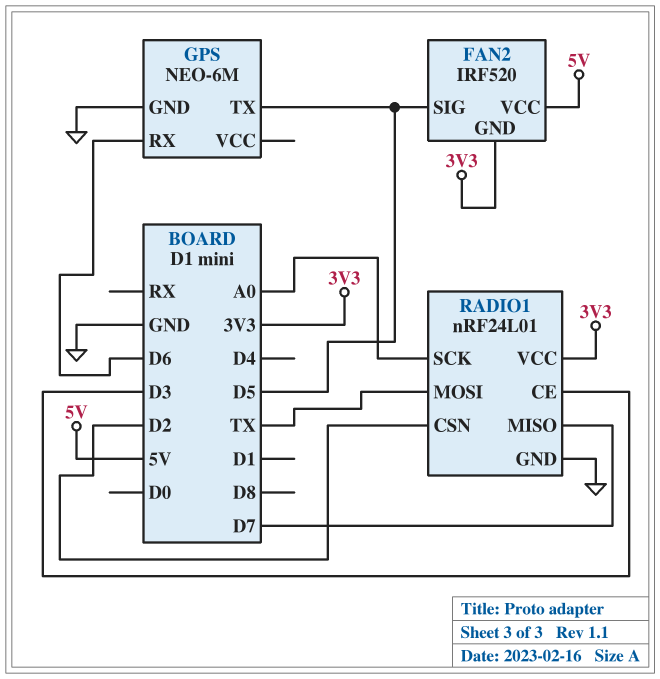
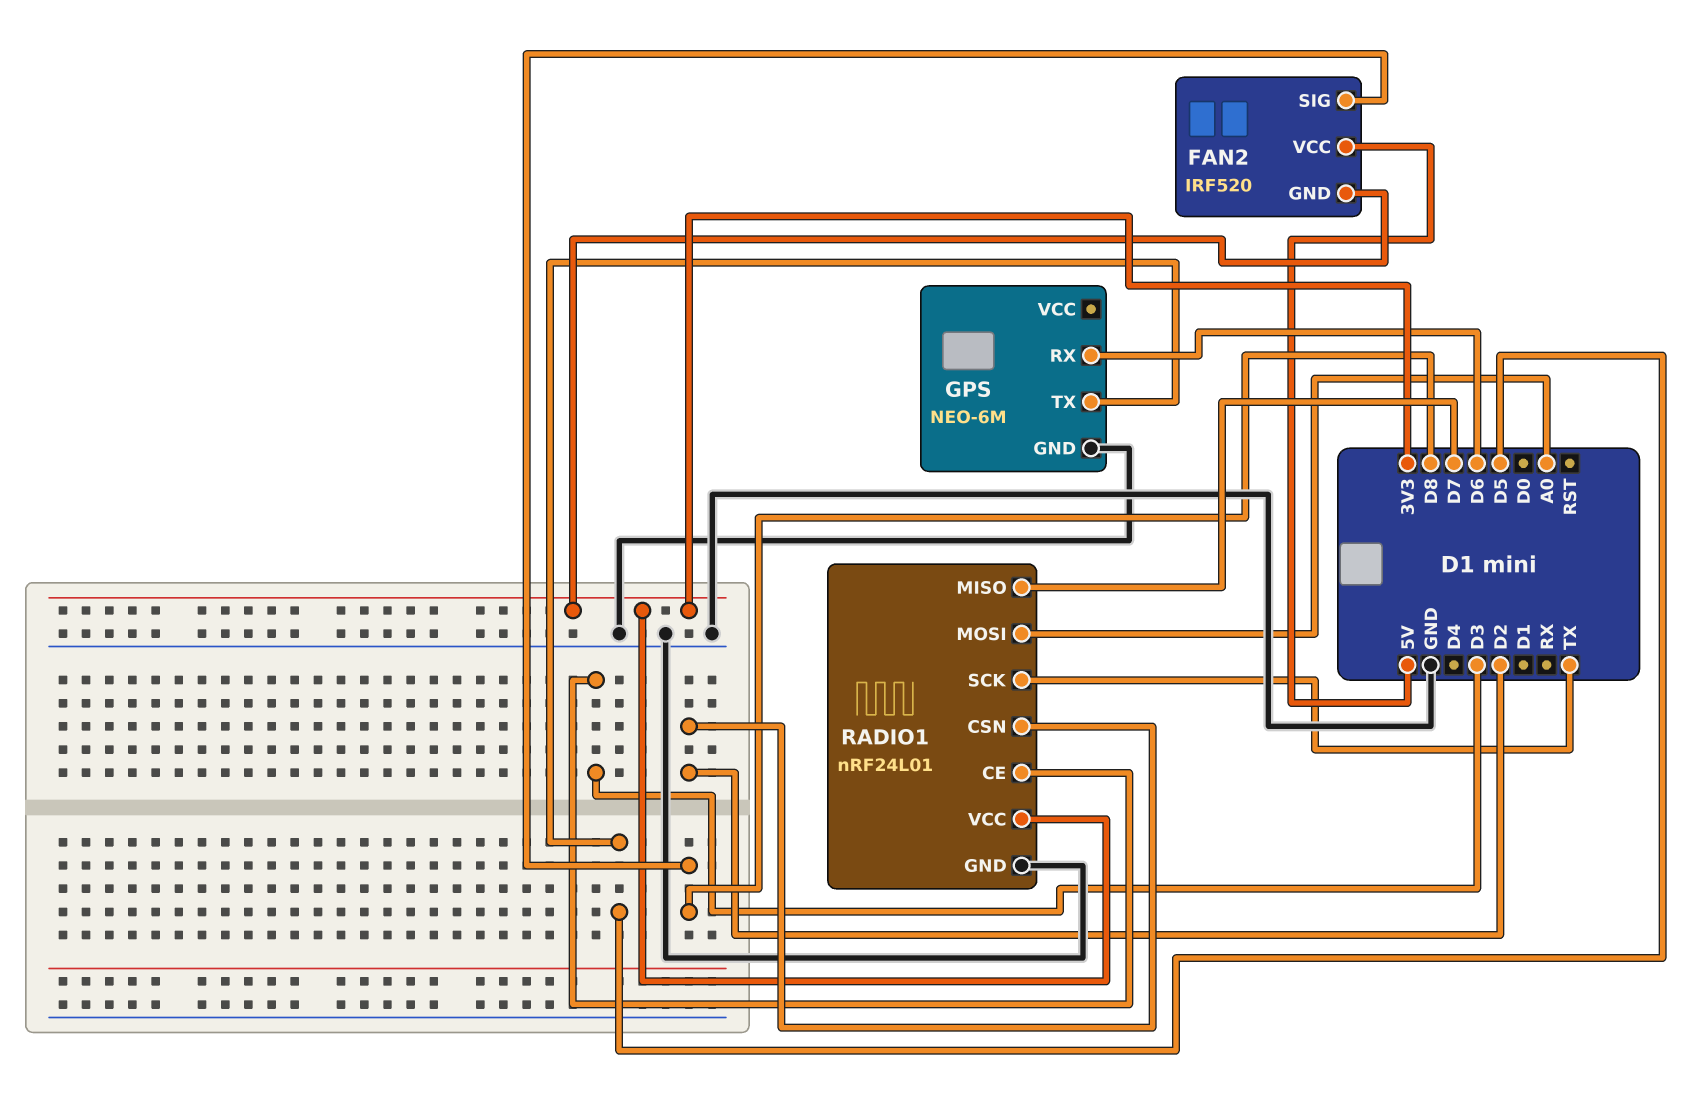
FAN2 pin SIG: D5 -> D8
RADIO1 pin MOSI: TX -> A0
RADIO1 pin SCK: A0 -> TX

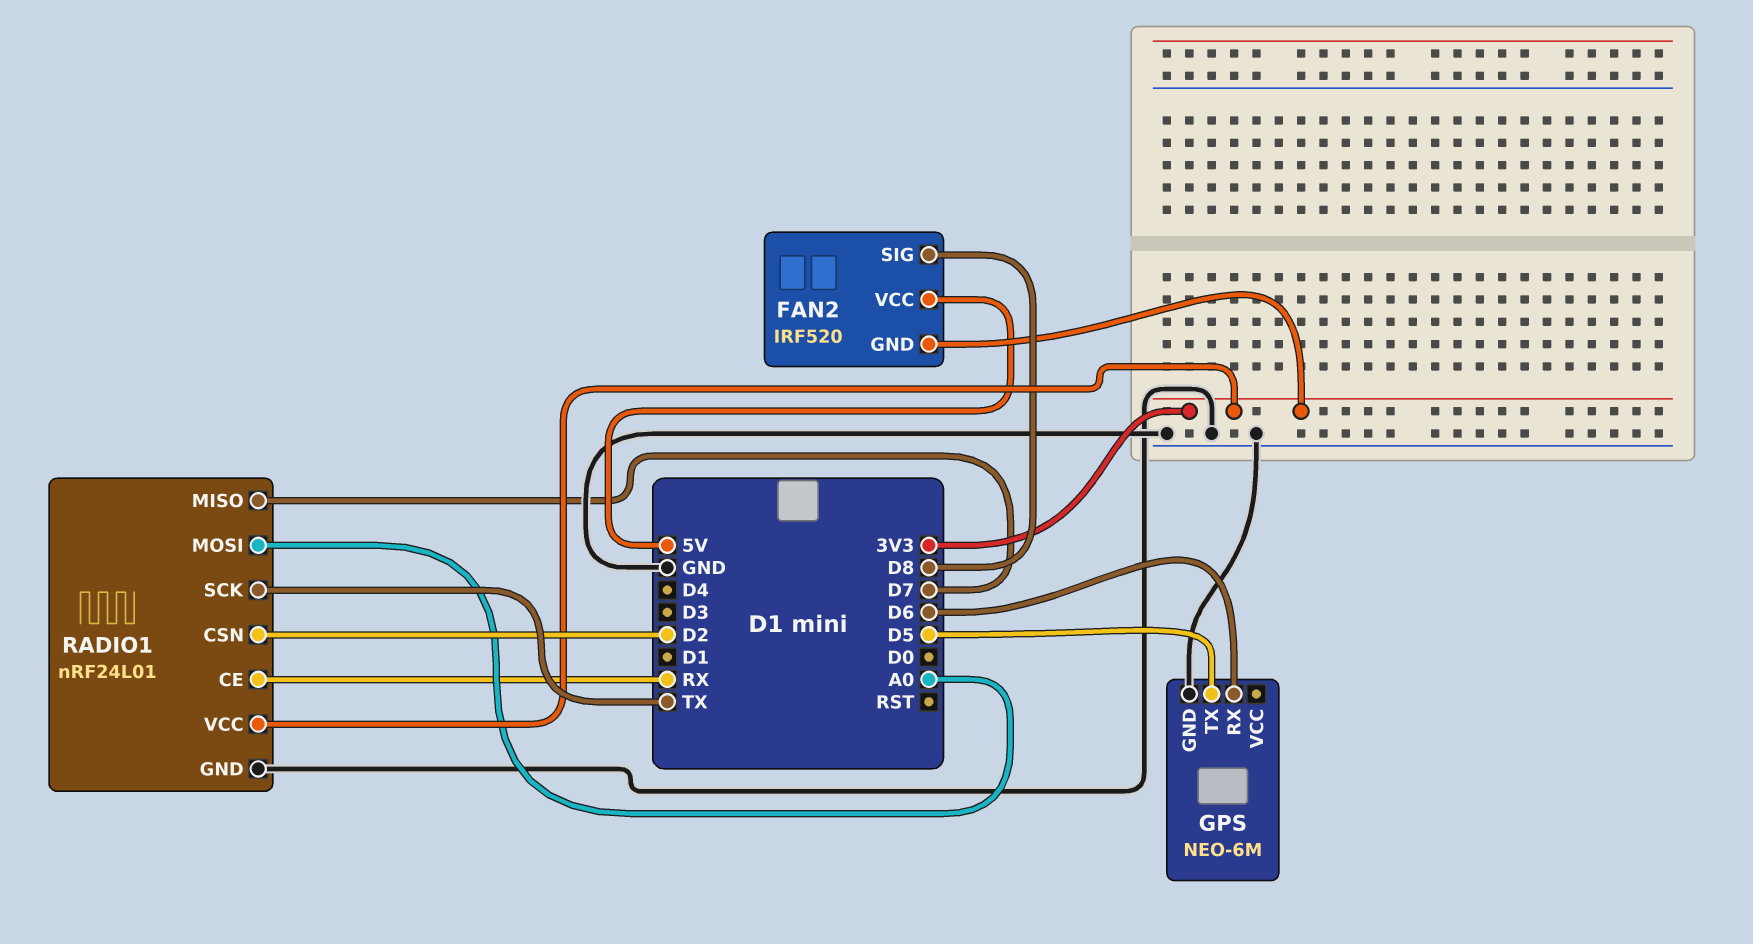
RADIO1 pin CE: D3 -> RX

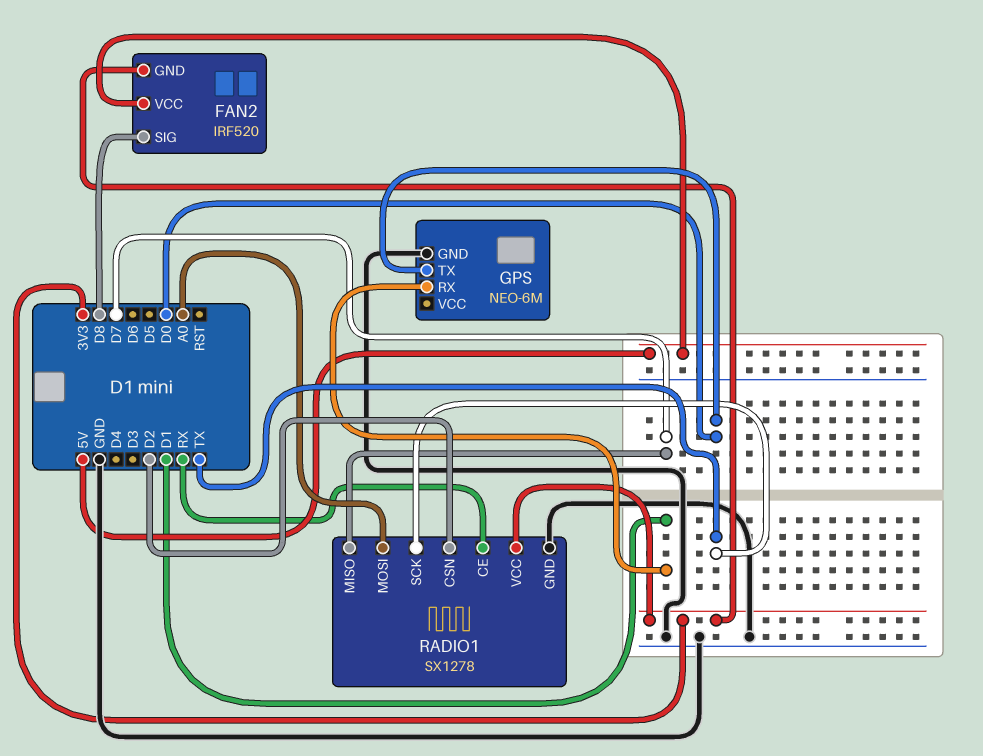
GPS pin RX: D6 -> D1
GPS pin TX: D5 -> D0
RADIO1: nRF24L01 -> SX1278

